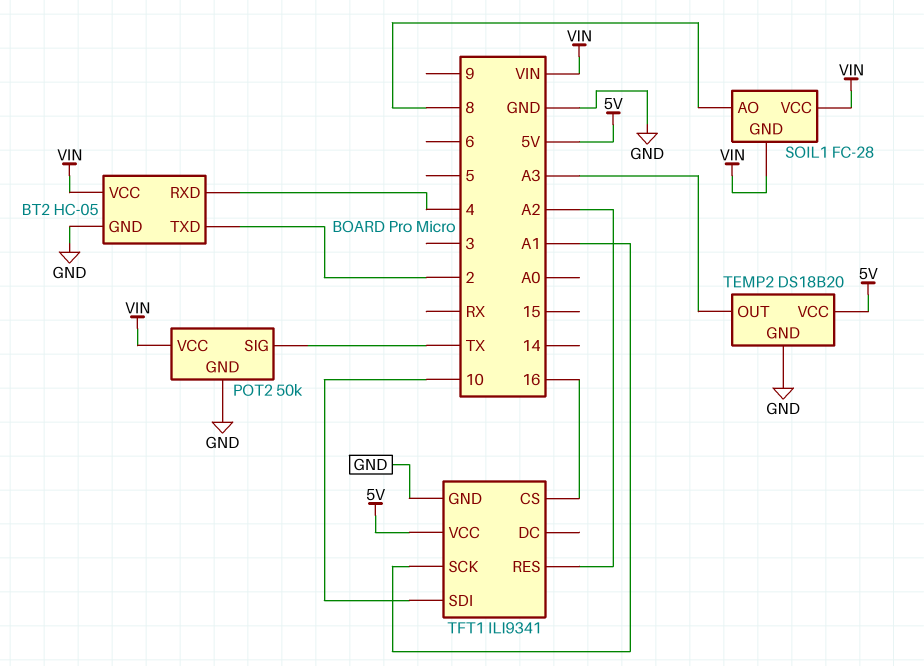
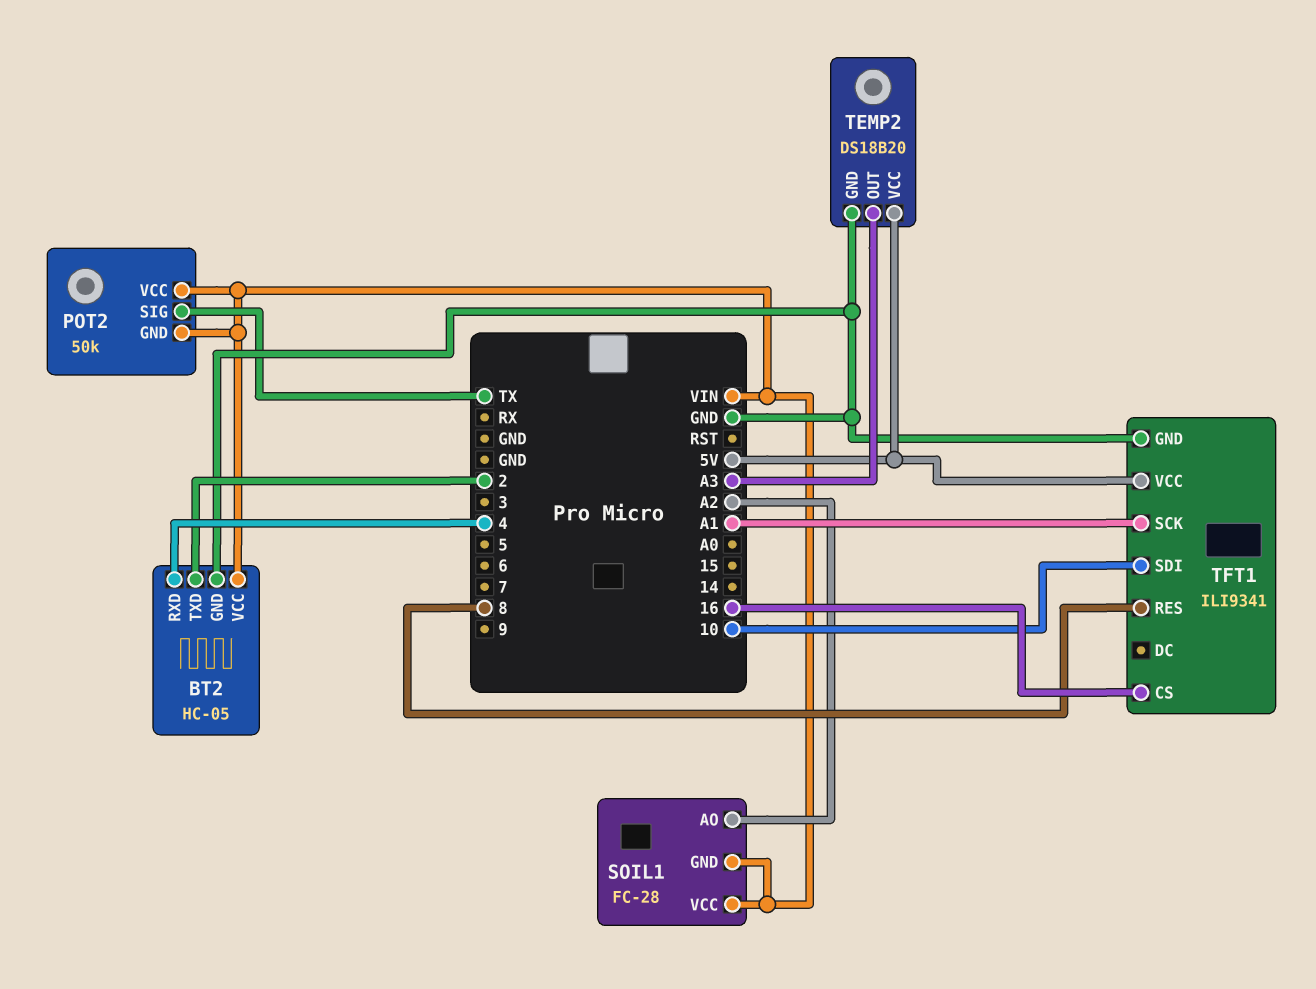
POT2 pin GND: GND -> VIN
SOIL1 pin AO: 8 -> A2
TFT1 pin RES: A2 -> 8

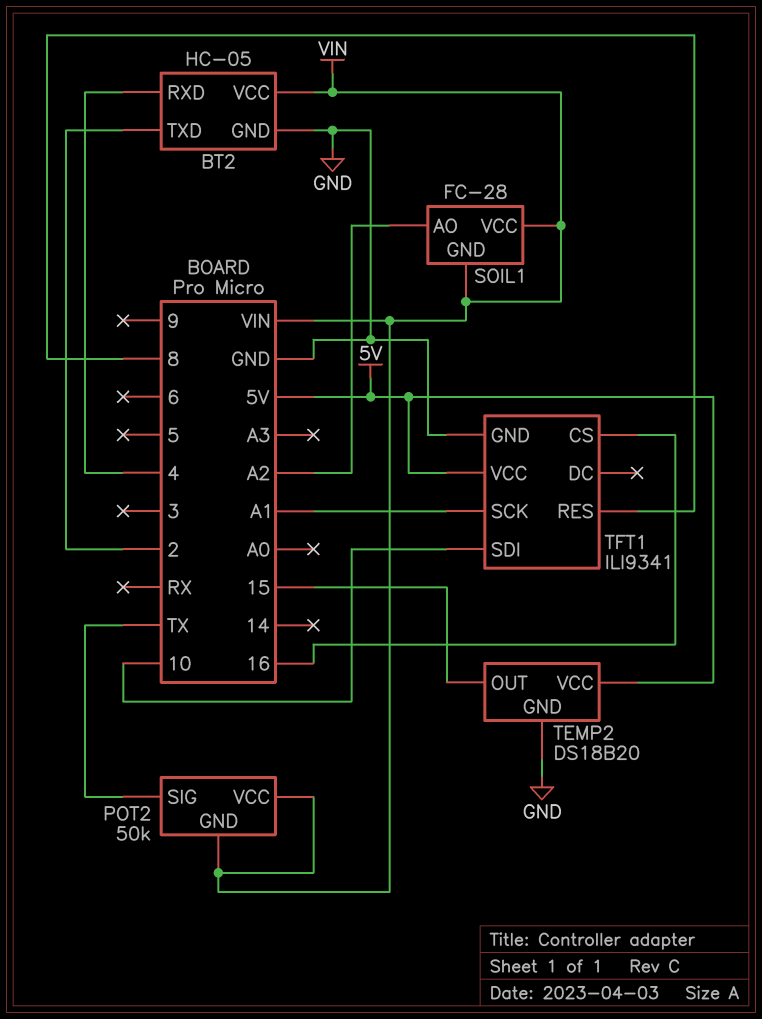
TEMP2 pin OUT: A3 -> 15

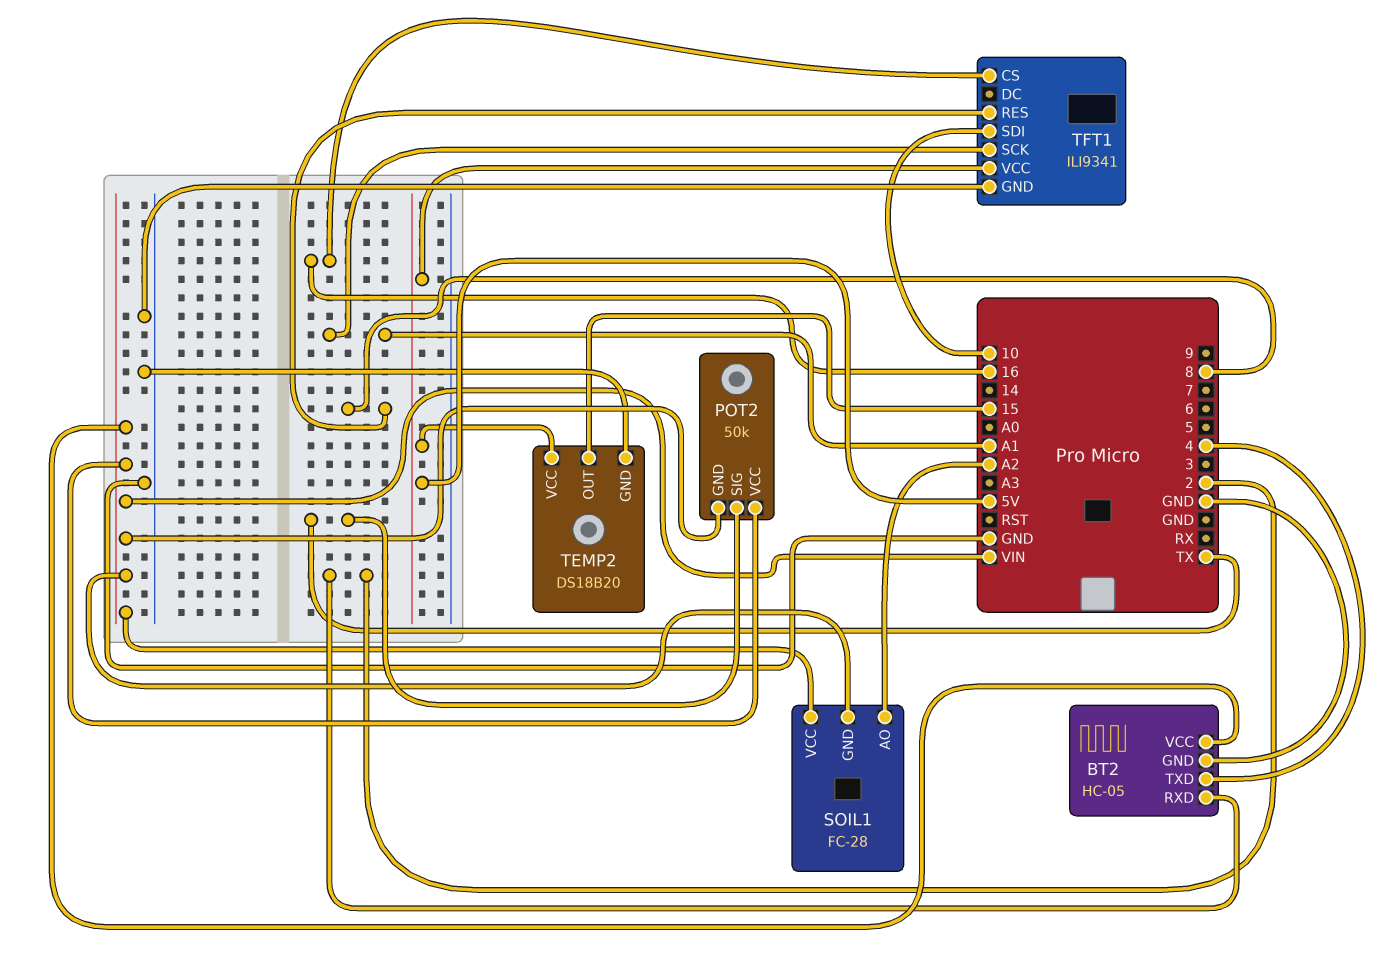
BT2 pin RXD: 4 -> 2
BT2 pin TXD: 2 -> 4

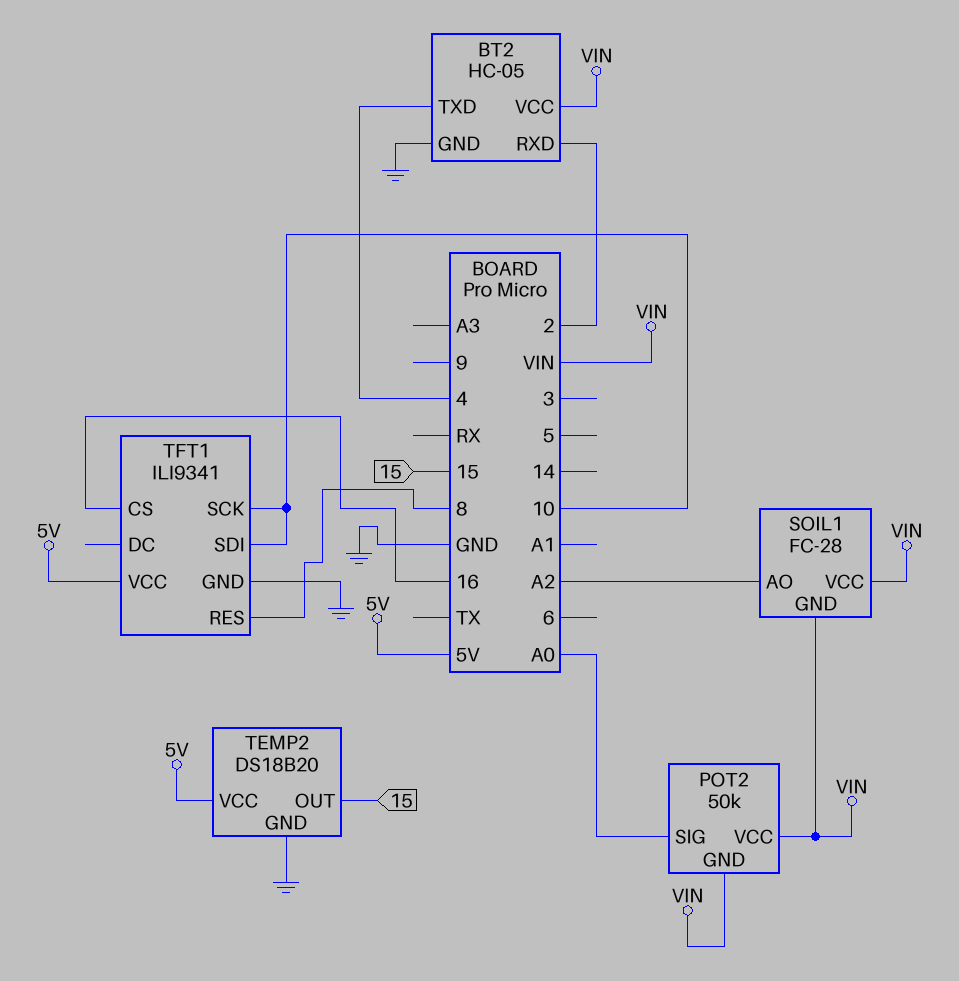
POT2 pin SIG: TX -> A0
TFT1 pin SCK: A1 -> 10

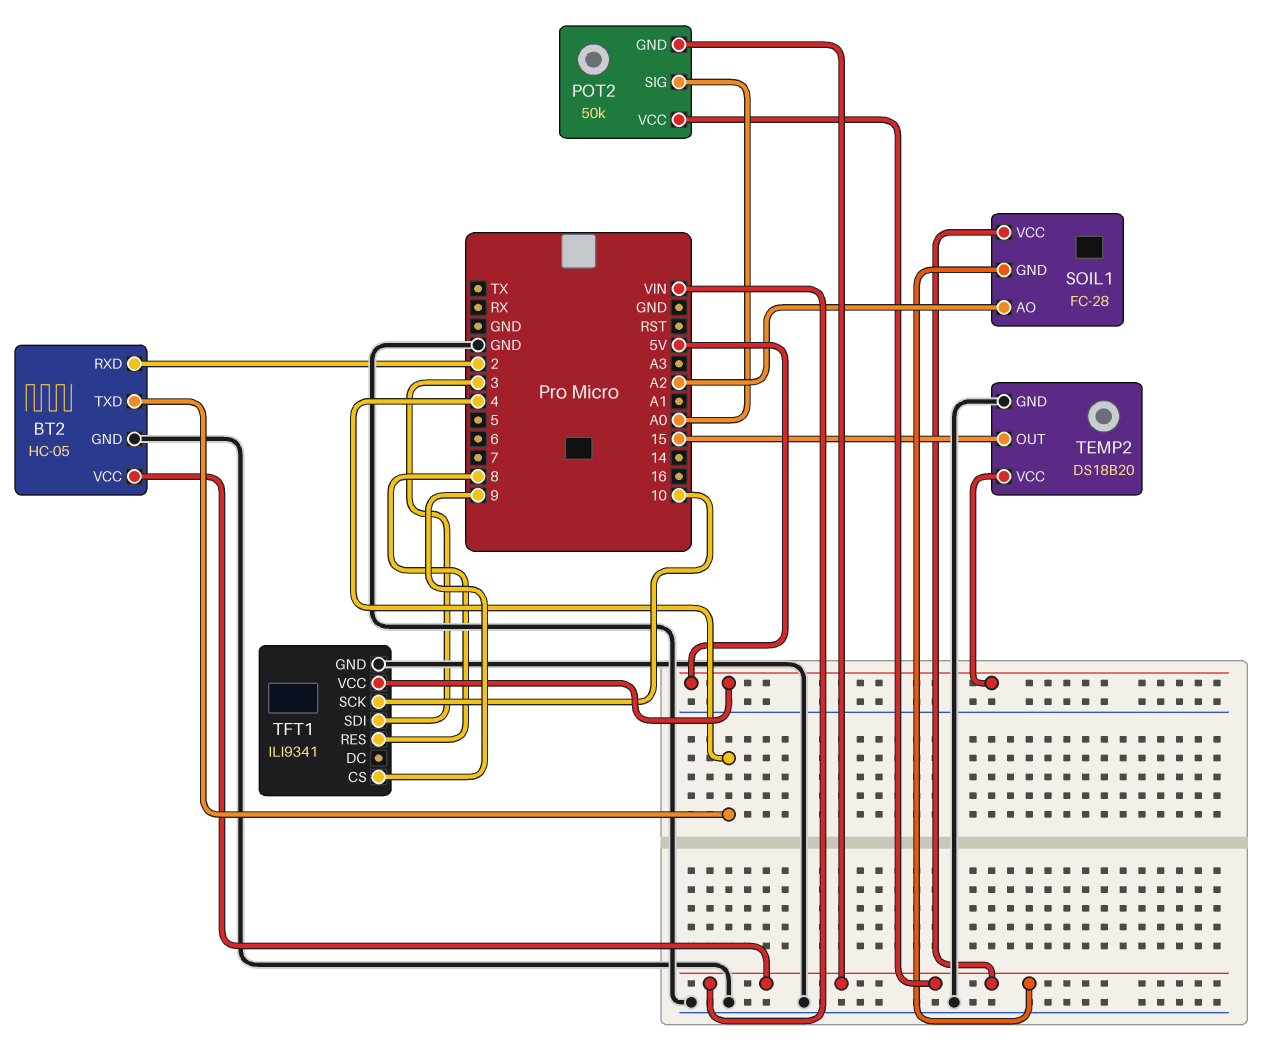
TFT1 pin CS: 16 -> 9
TFT1 pin SDI: 10 -> 3

